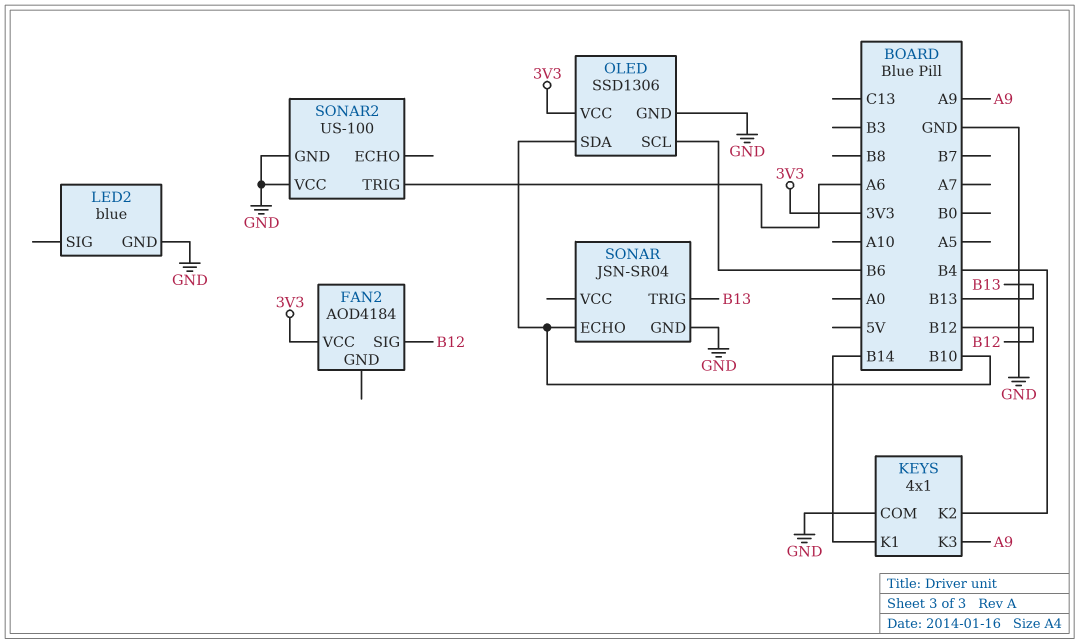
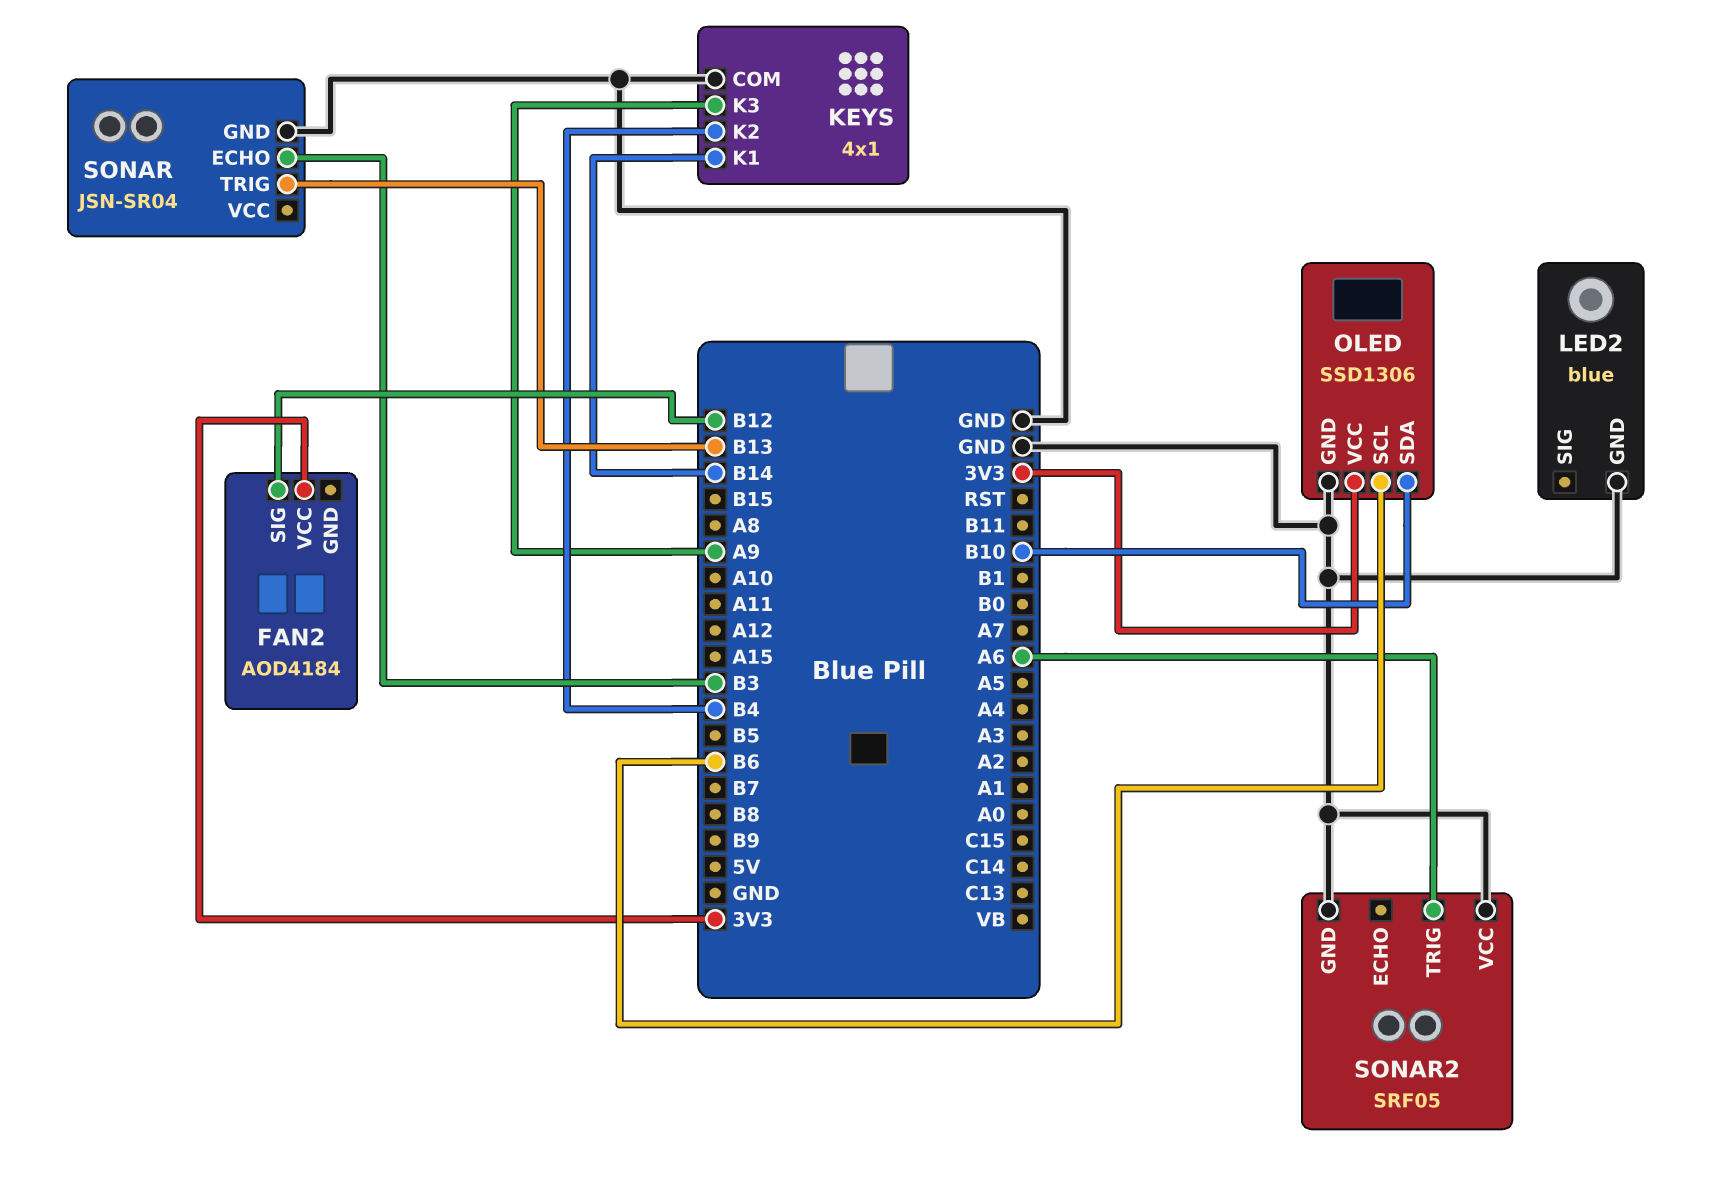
SONAR pin ECHO: B10 -> B3
SONAR2: US-100 -> SRF05

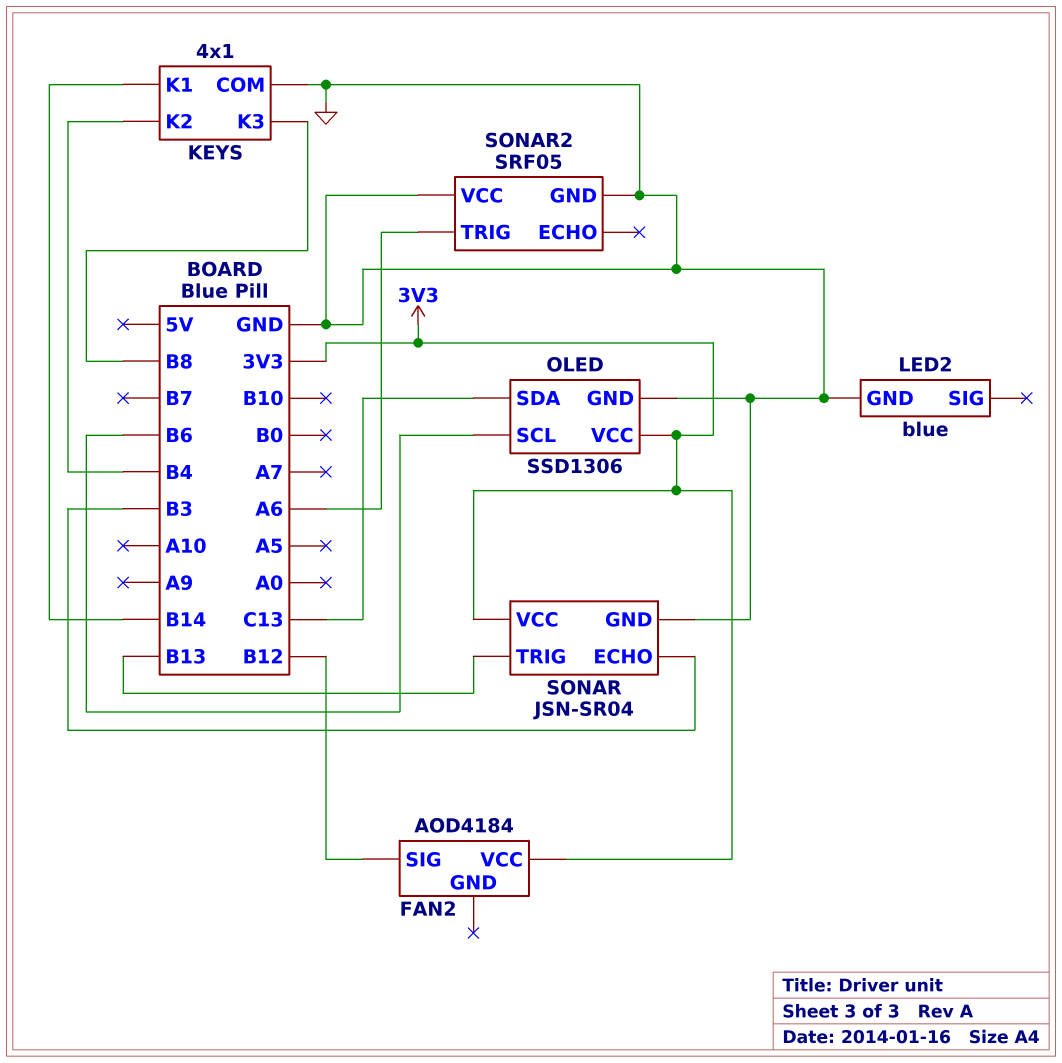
KEYS pin K3: A9 -> B8
OLED pin SDA: B10 -> C13
SONAR pin VCC: none -> 3V3

